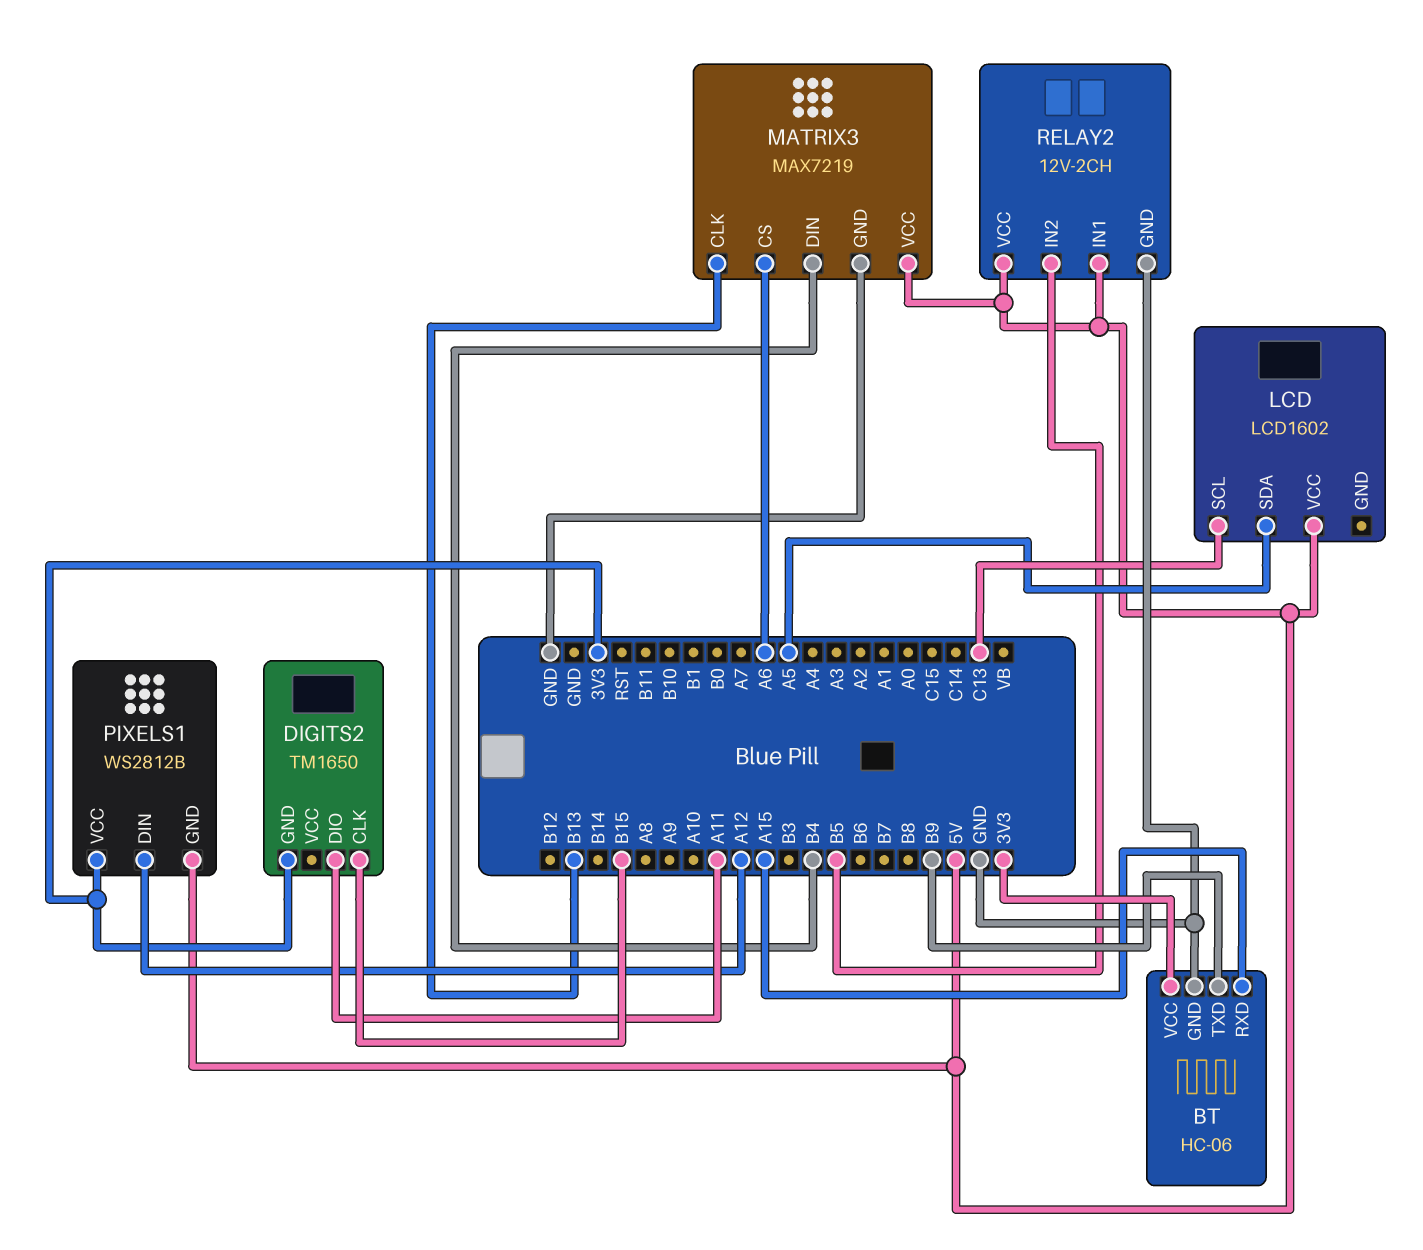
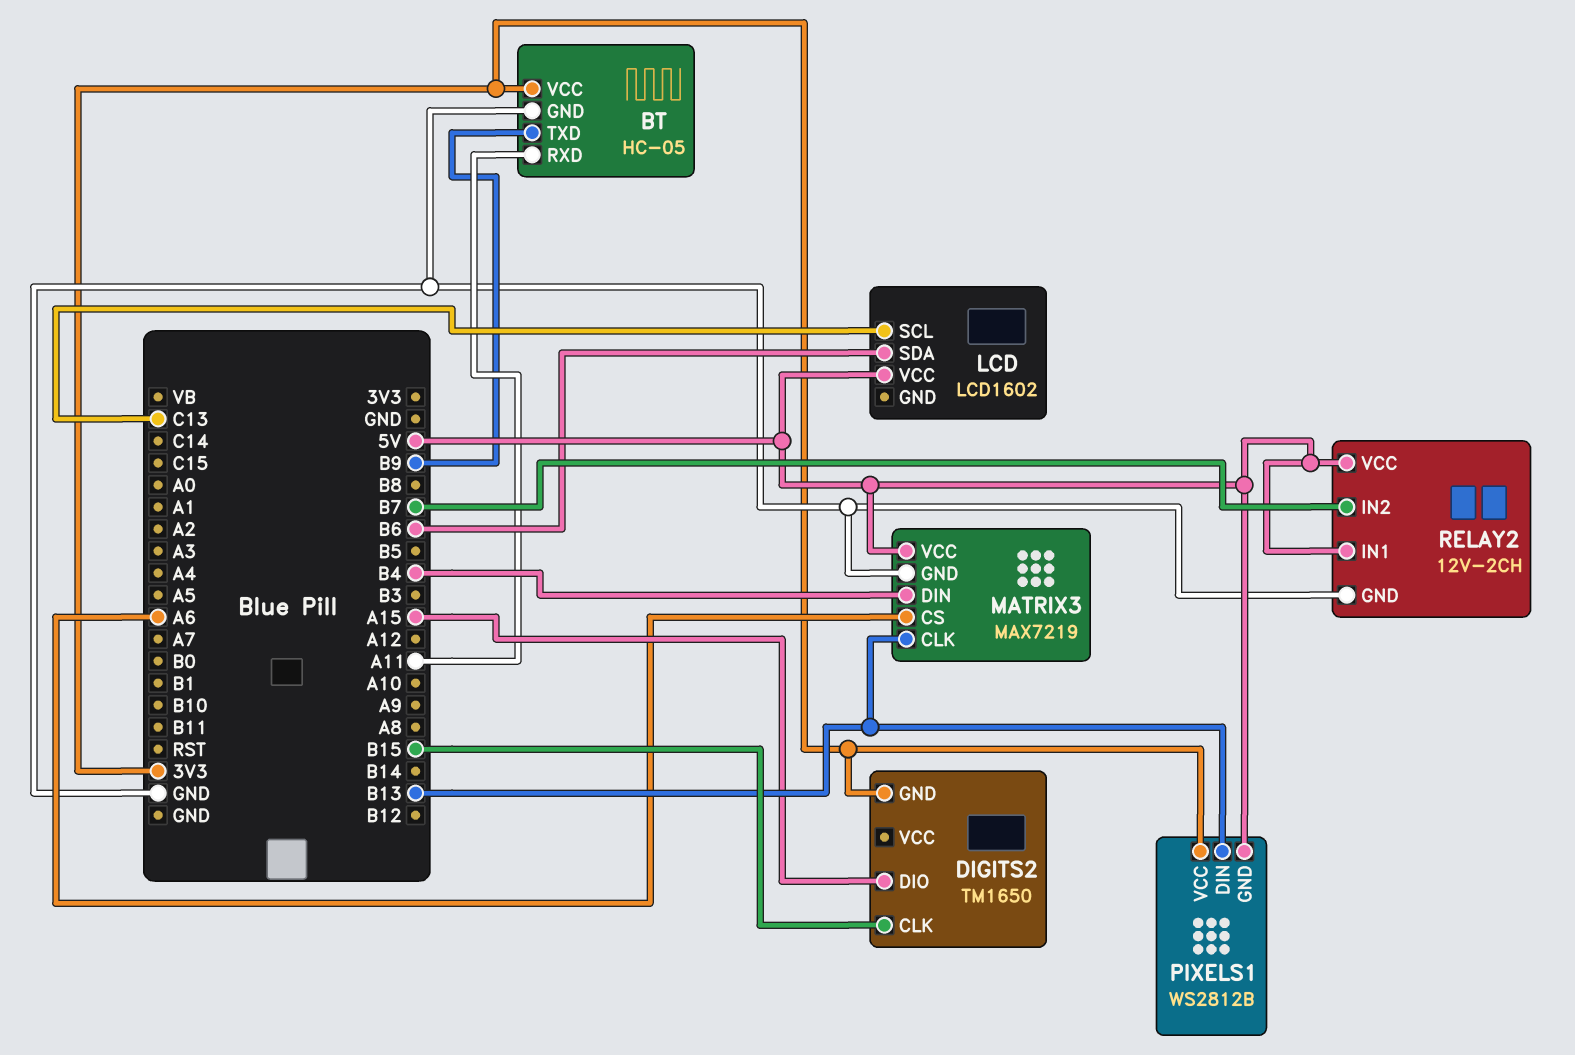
BT: HC-06 -> HC-05
BT pin RXD: A15 -> A11
DIGITS2 pin DIO: A11 -> A15
LCD pin SDA: A5 -> B6
PIXELS1 pin DIN: A12 -> B13
RELAY2 pin IN2: B5 -> B7

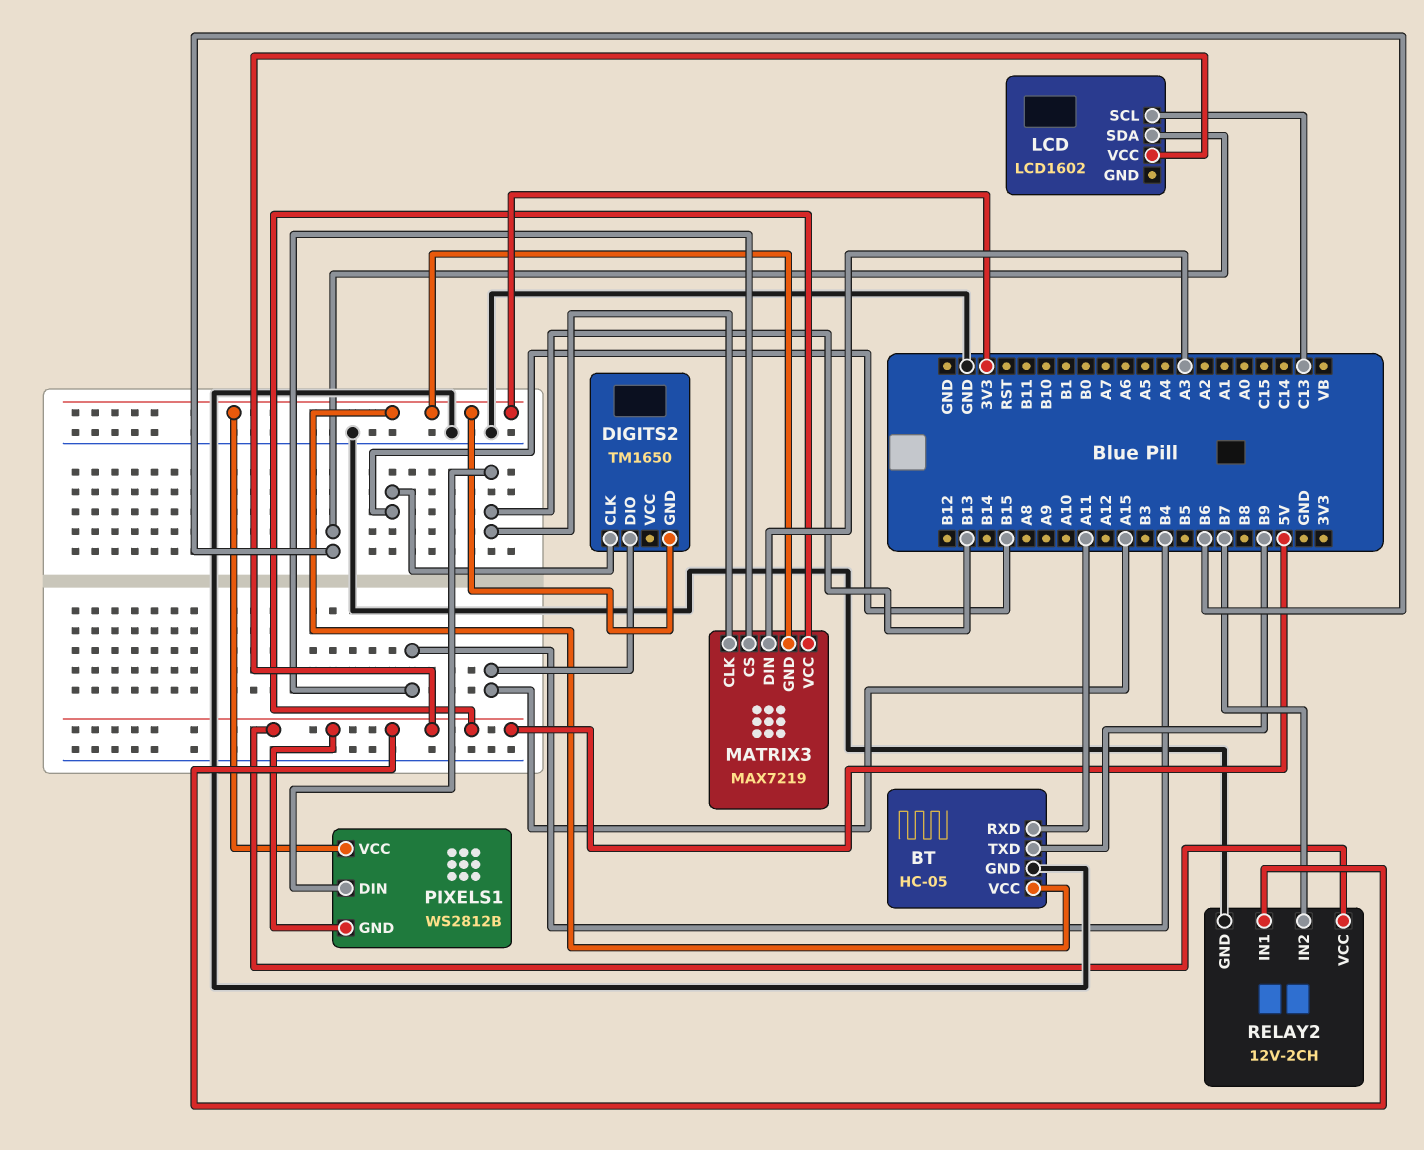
MATRIX3 pin CS: A6 -> B4
MATRIX3 pin DIN: B4 -> A3
MATRIX3 pin GND: GND -> 3V3

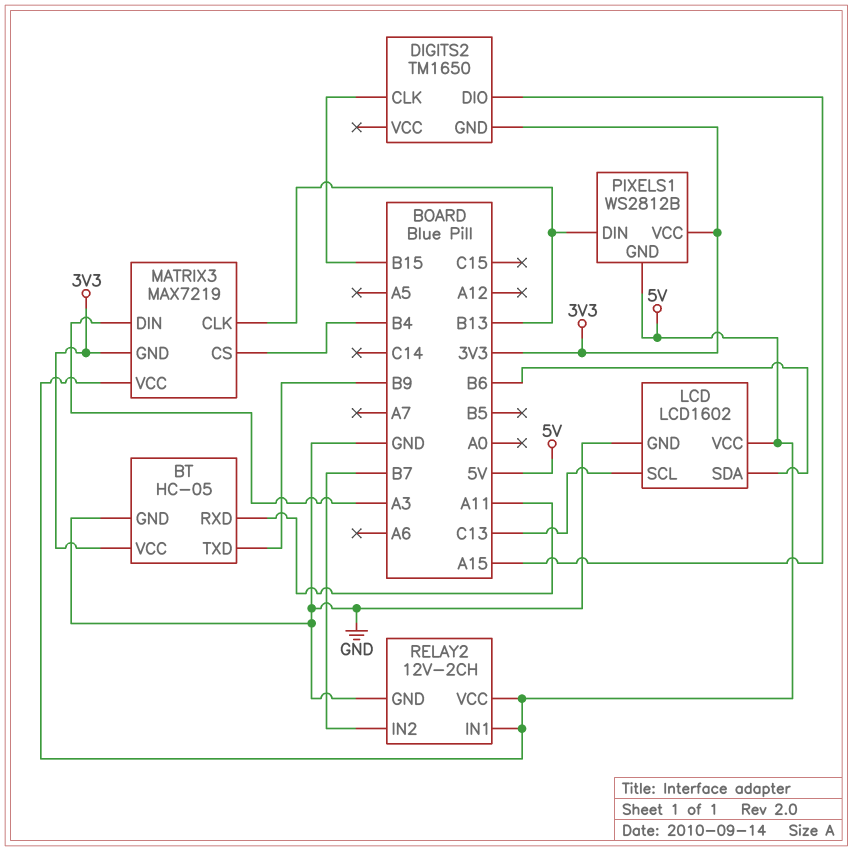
LCD pin GND: none -> GND

